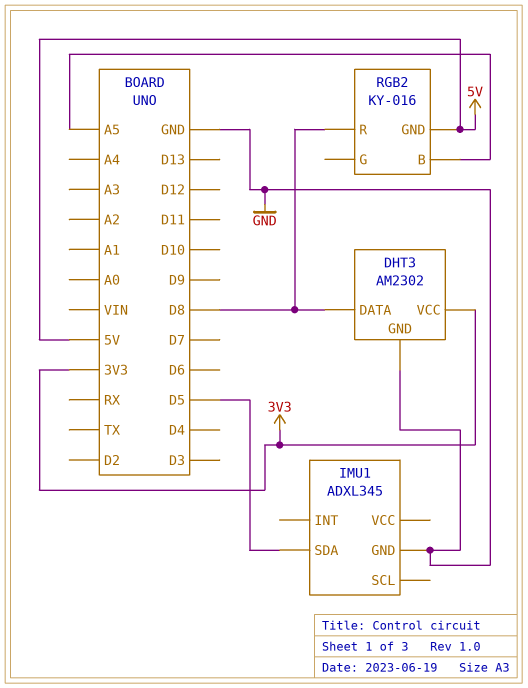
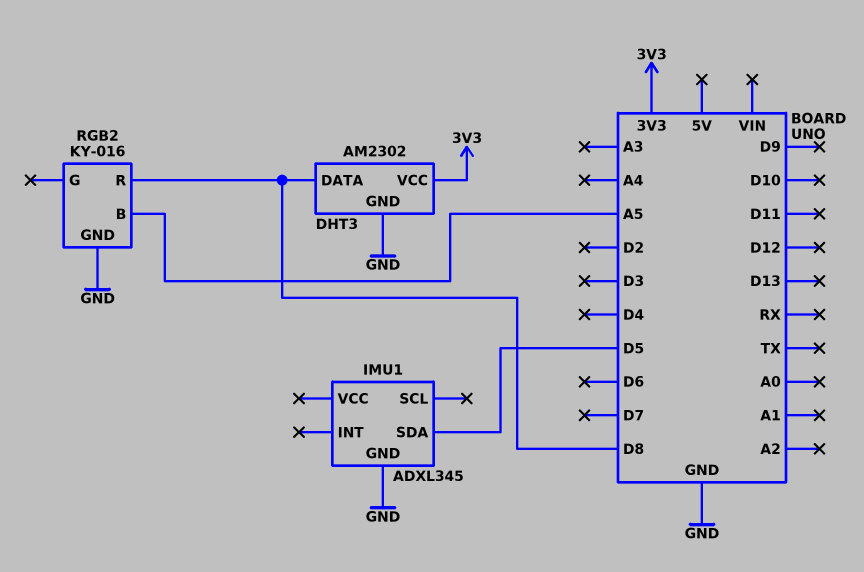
RGB2 pin GND: 5V -> GND

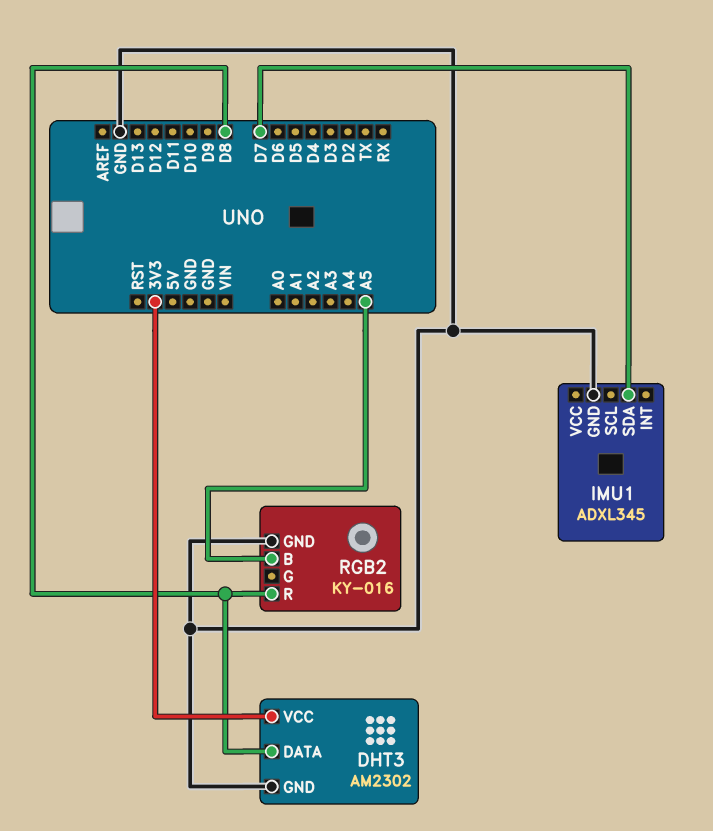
IMU1 pin SDA: D5 -> D7

